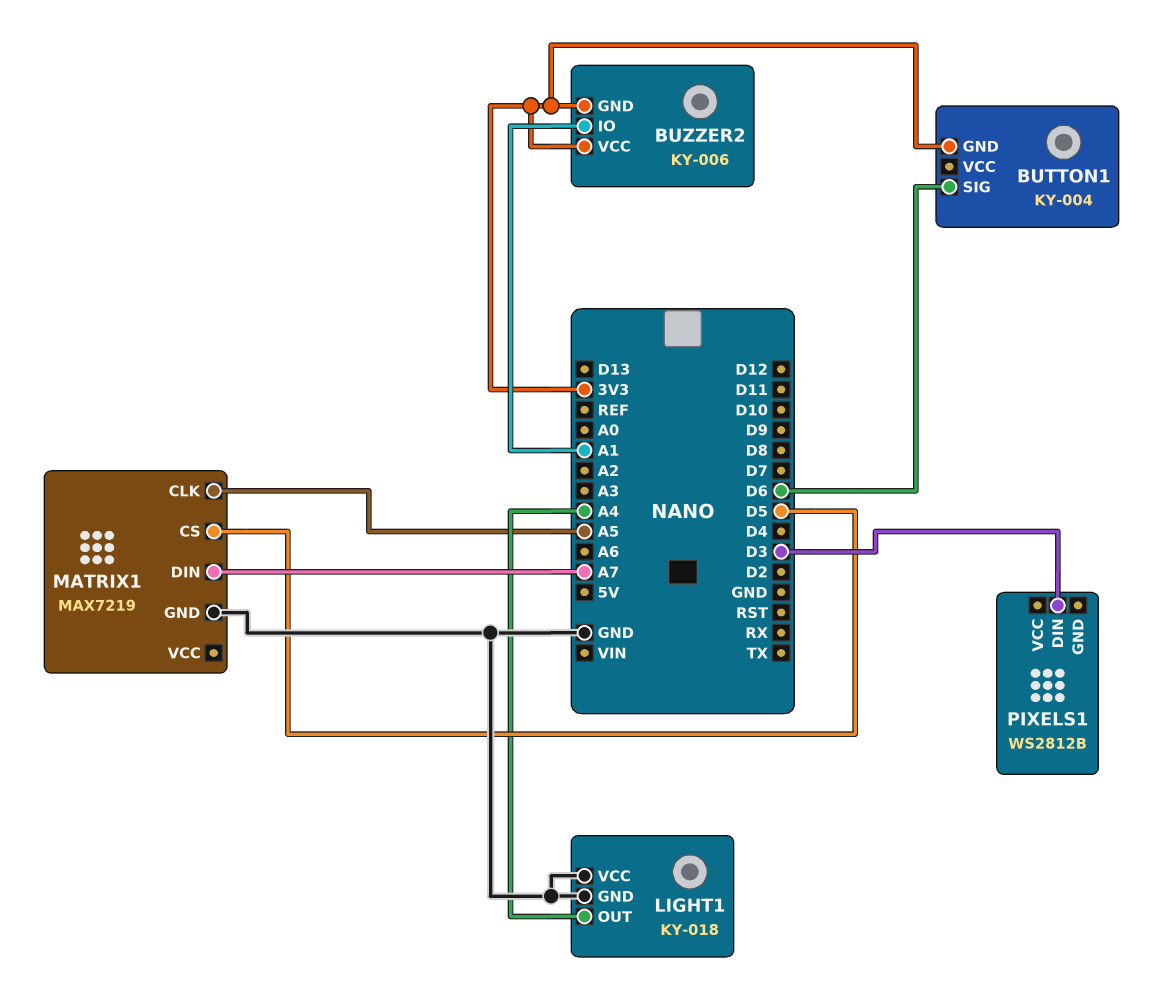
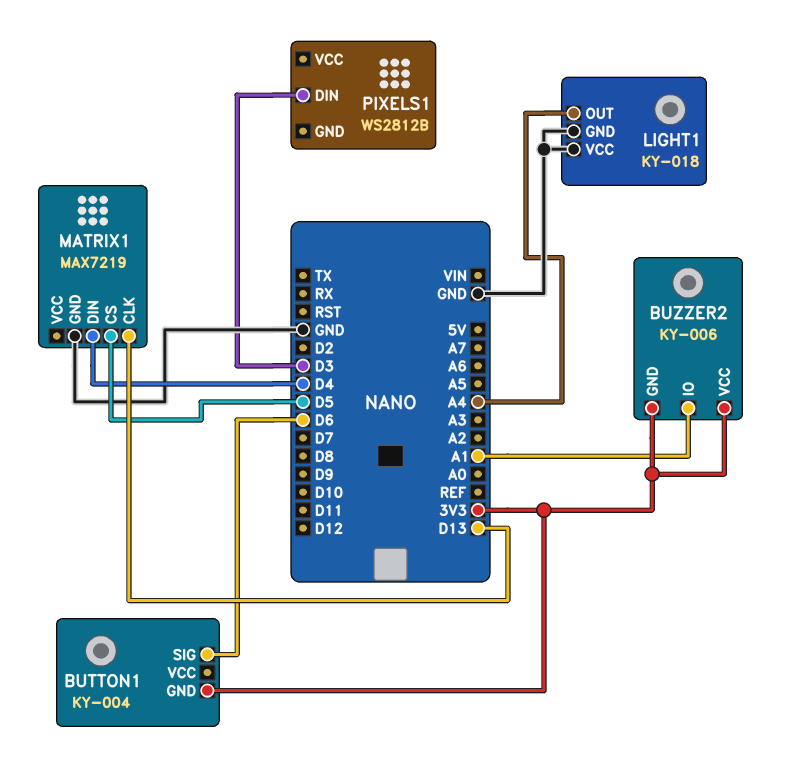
MATRIX1 pin CLK: A5 -> D13
MATRIX1 pin DIN: A7 -> D4

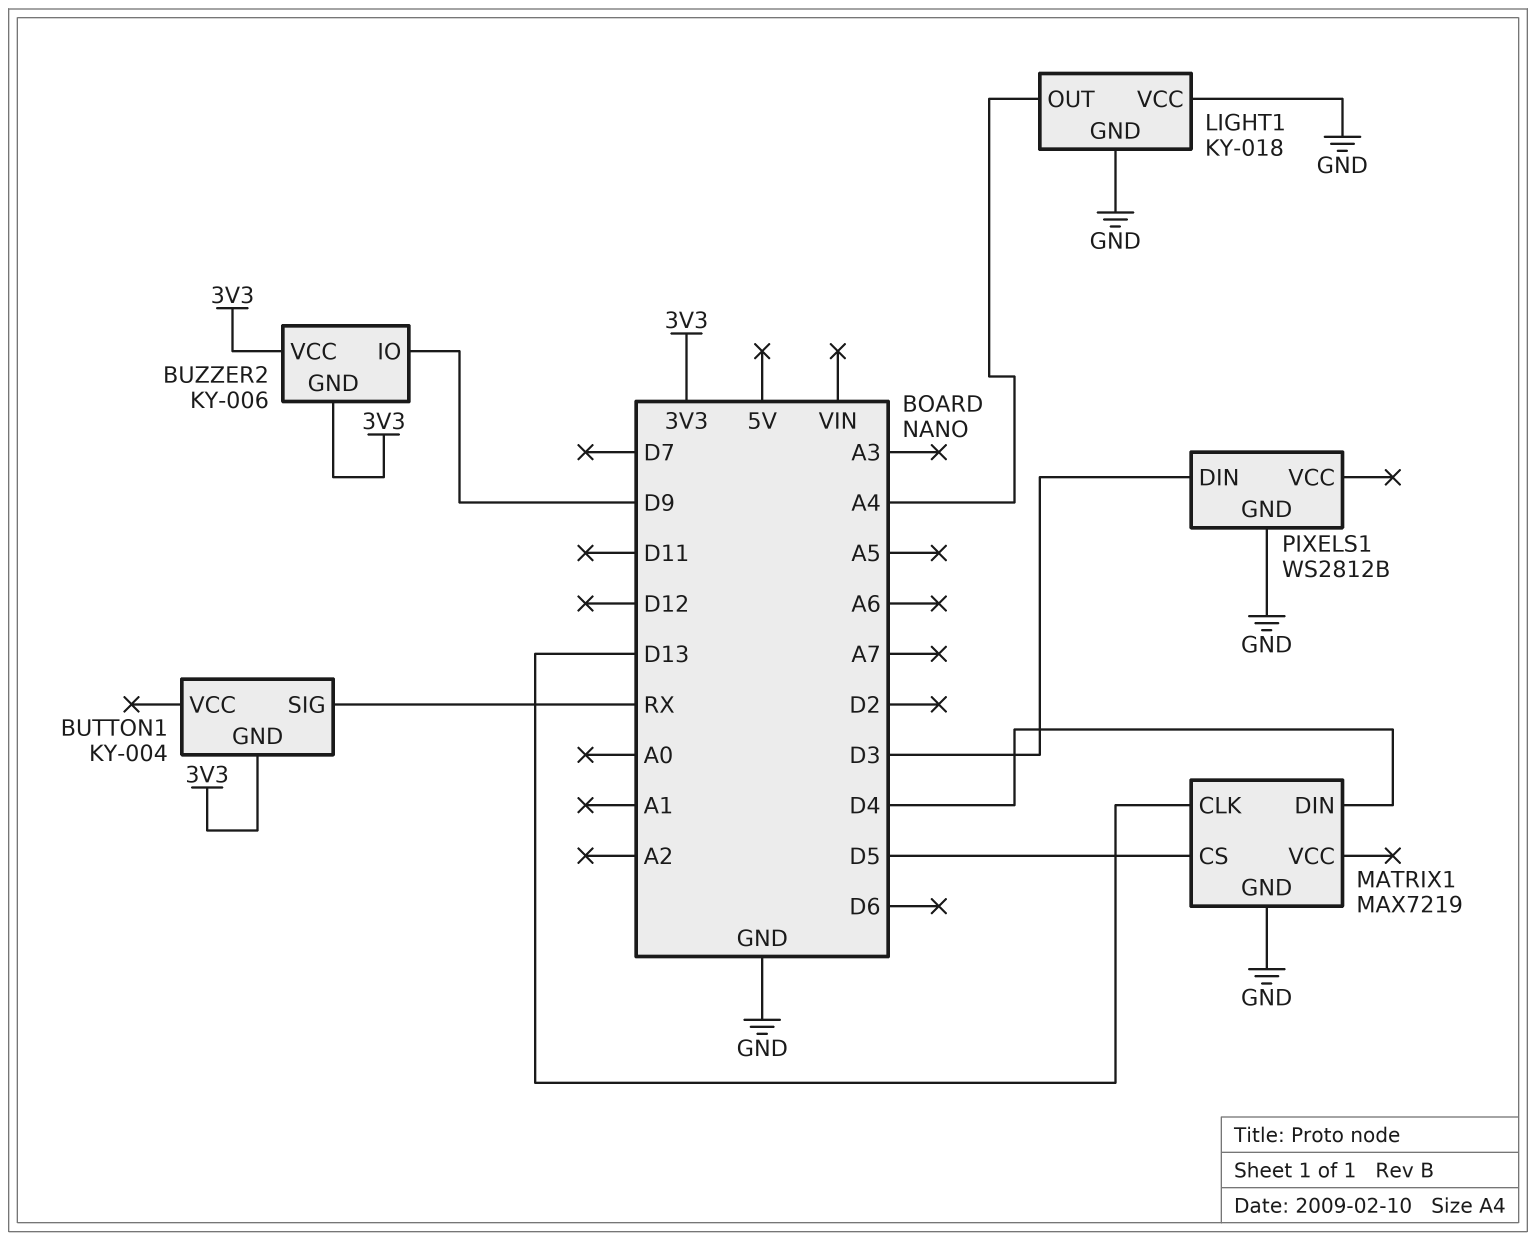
BUTTON1 pin SIG: D6 -> RX
BUZZER2 pin IO: A1 -> D9
PIXELS1 pin GND: none -> GND

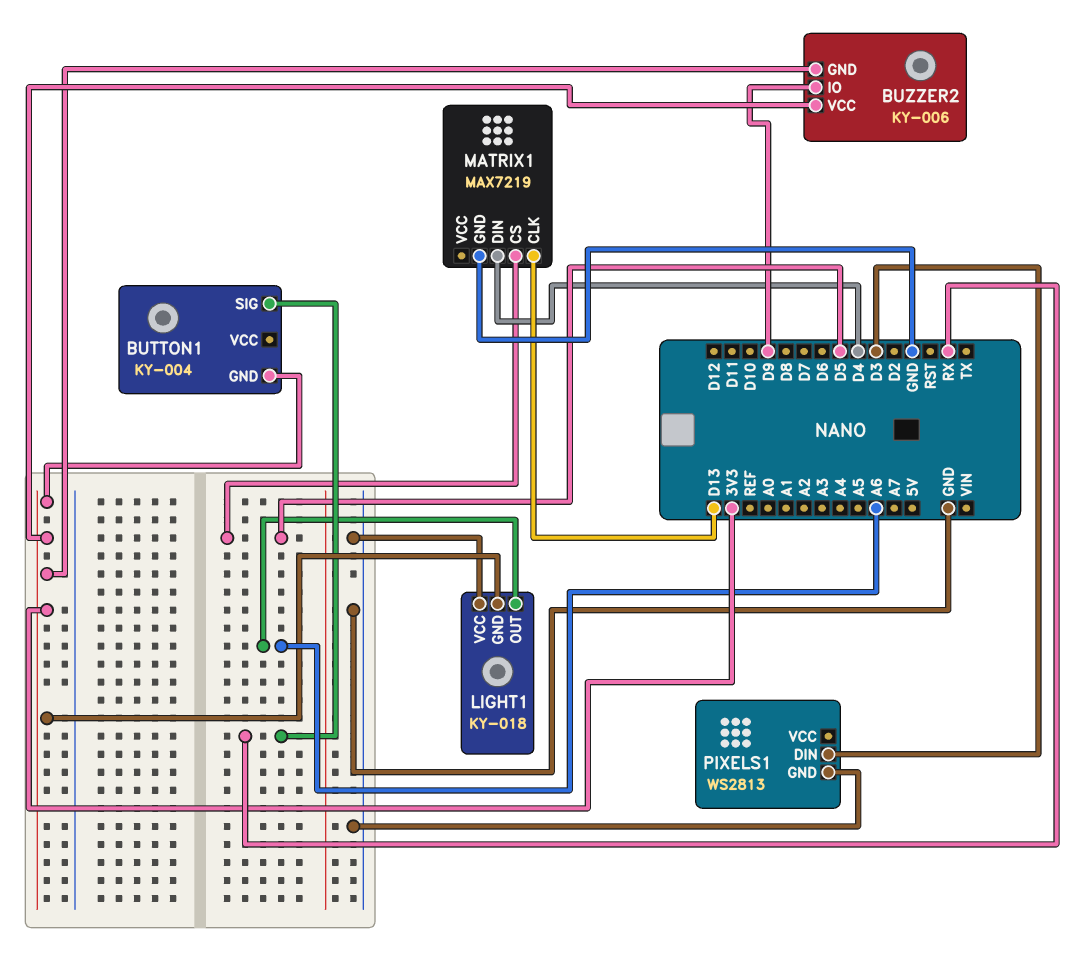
LIGHT1 pin GND: GND -> 3V3
LIGHT1 pin OUT: A4 -> A6
PIXELS1: WS2812B -> WS2813

